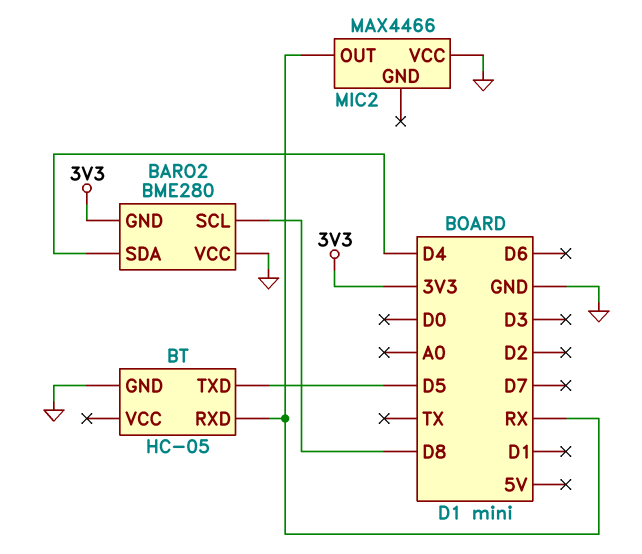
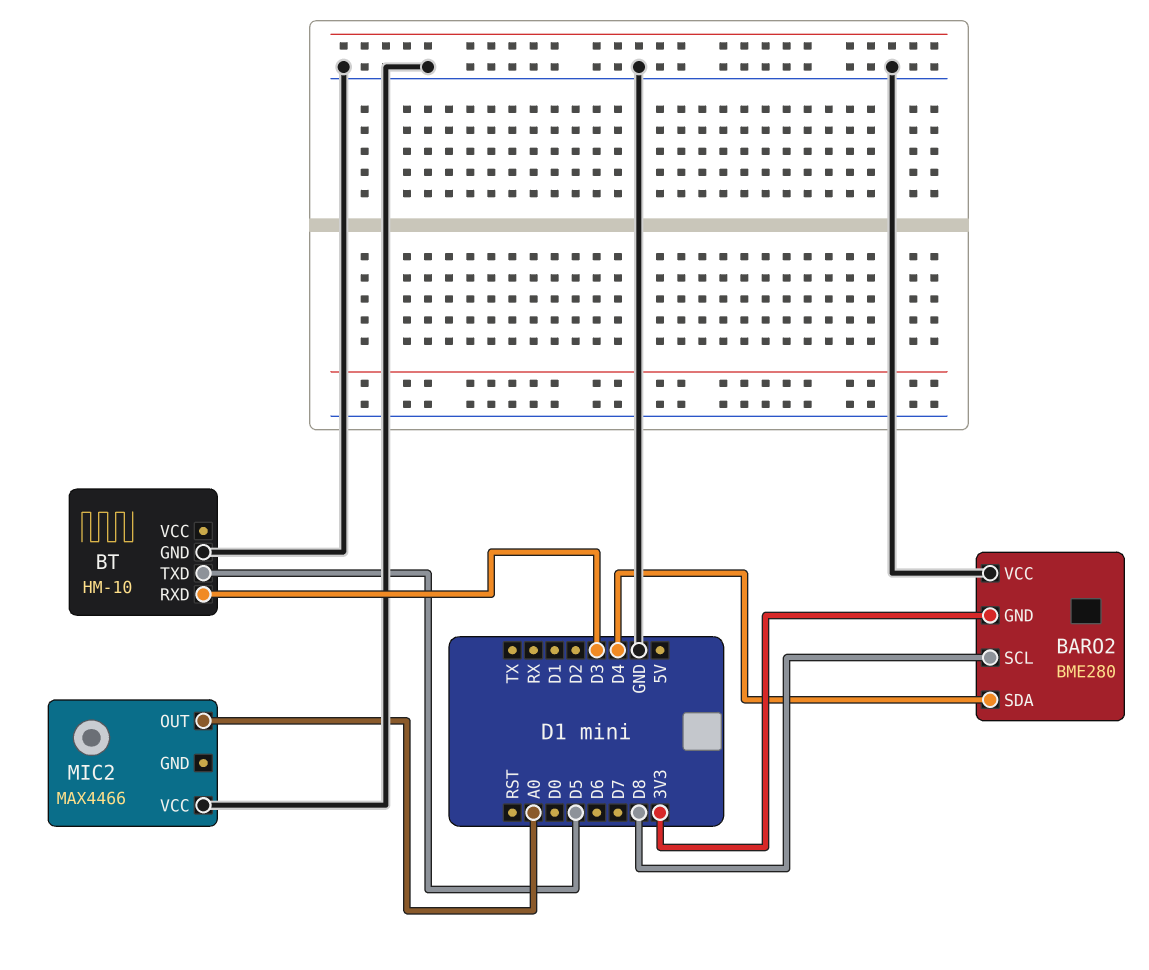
BT: HC-05 -> HM-10
BT pin RXD: RX -> D3
MIC2 pin OUT: RX -> A0

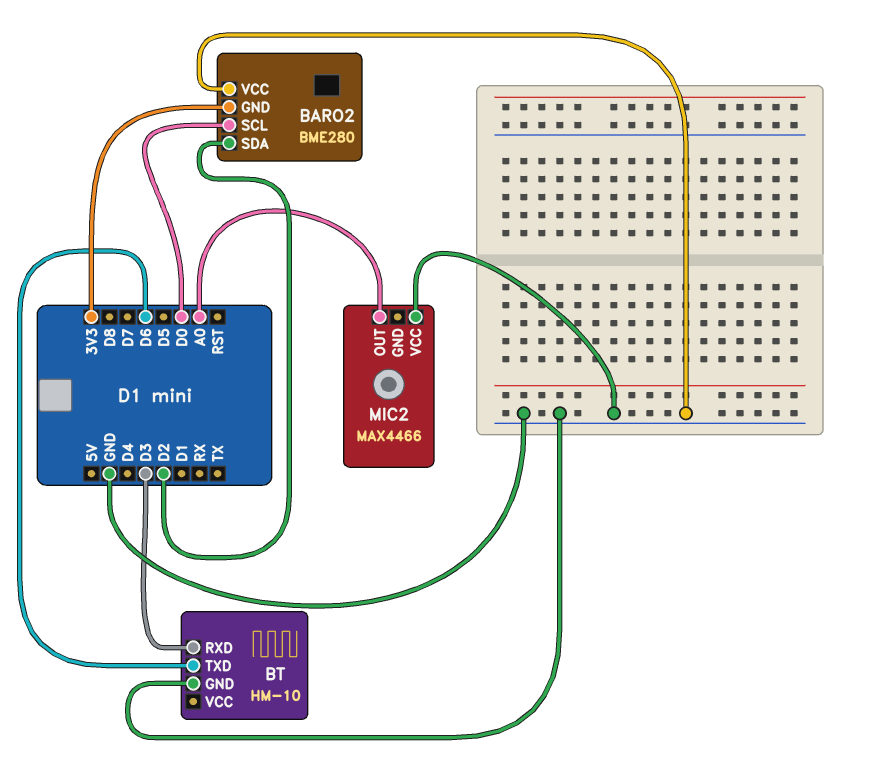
BARO2 pin SCL: D8 -> D0
BARO2 pin SDA: D4 -> D2
BT pin TXD: D5 -> D6

